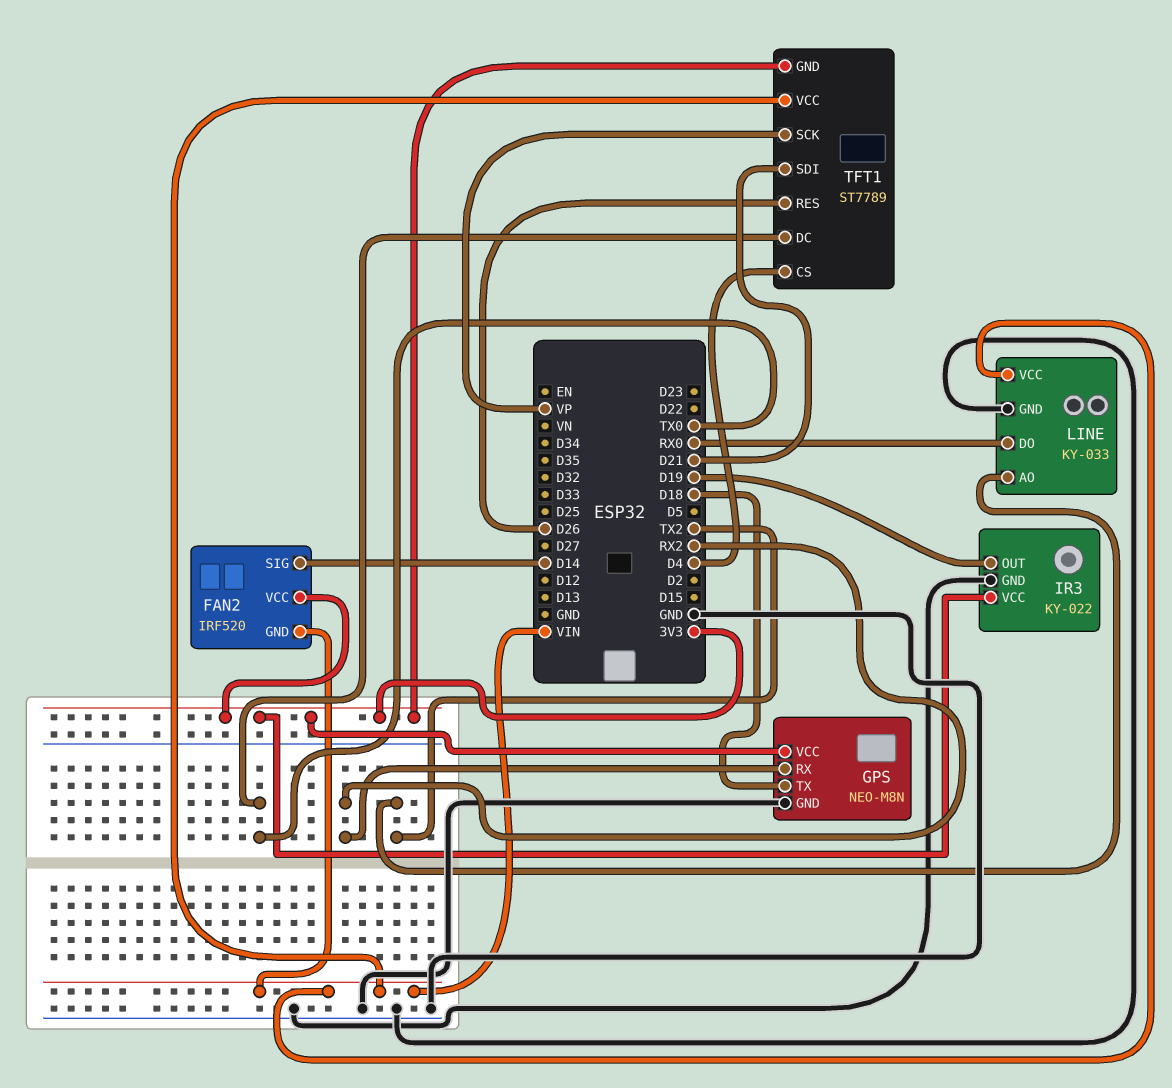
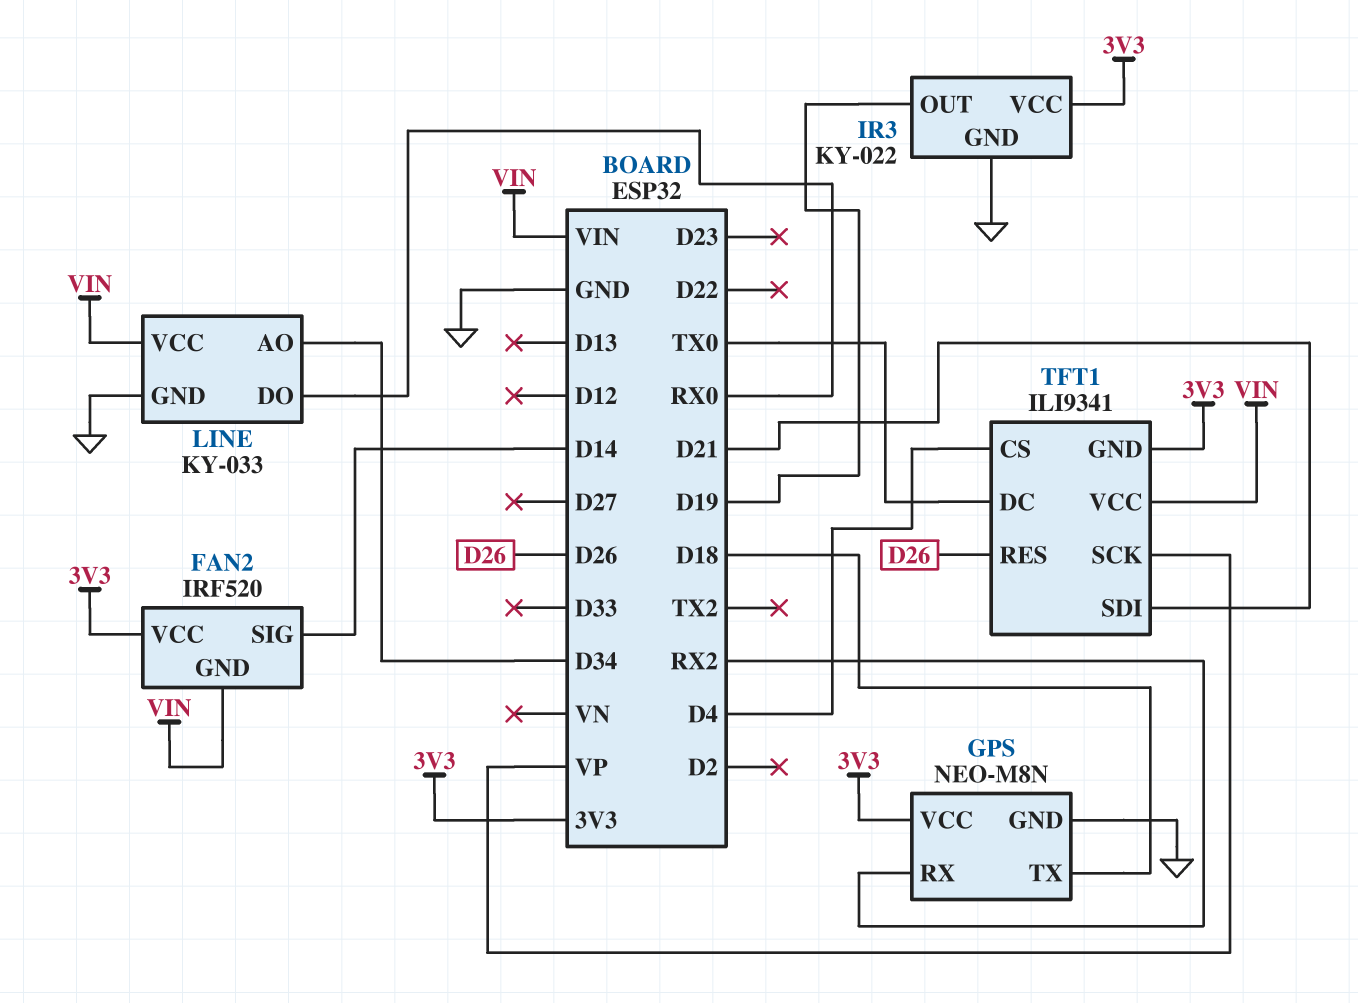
LINE pin AO: TX2 -> D34
TFT1: ST7789 -> ILI9341

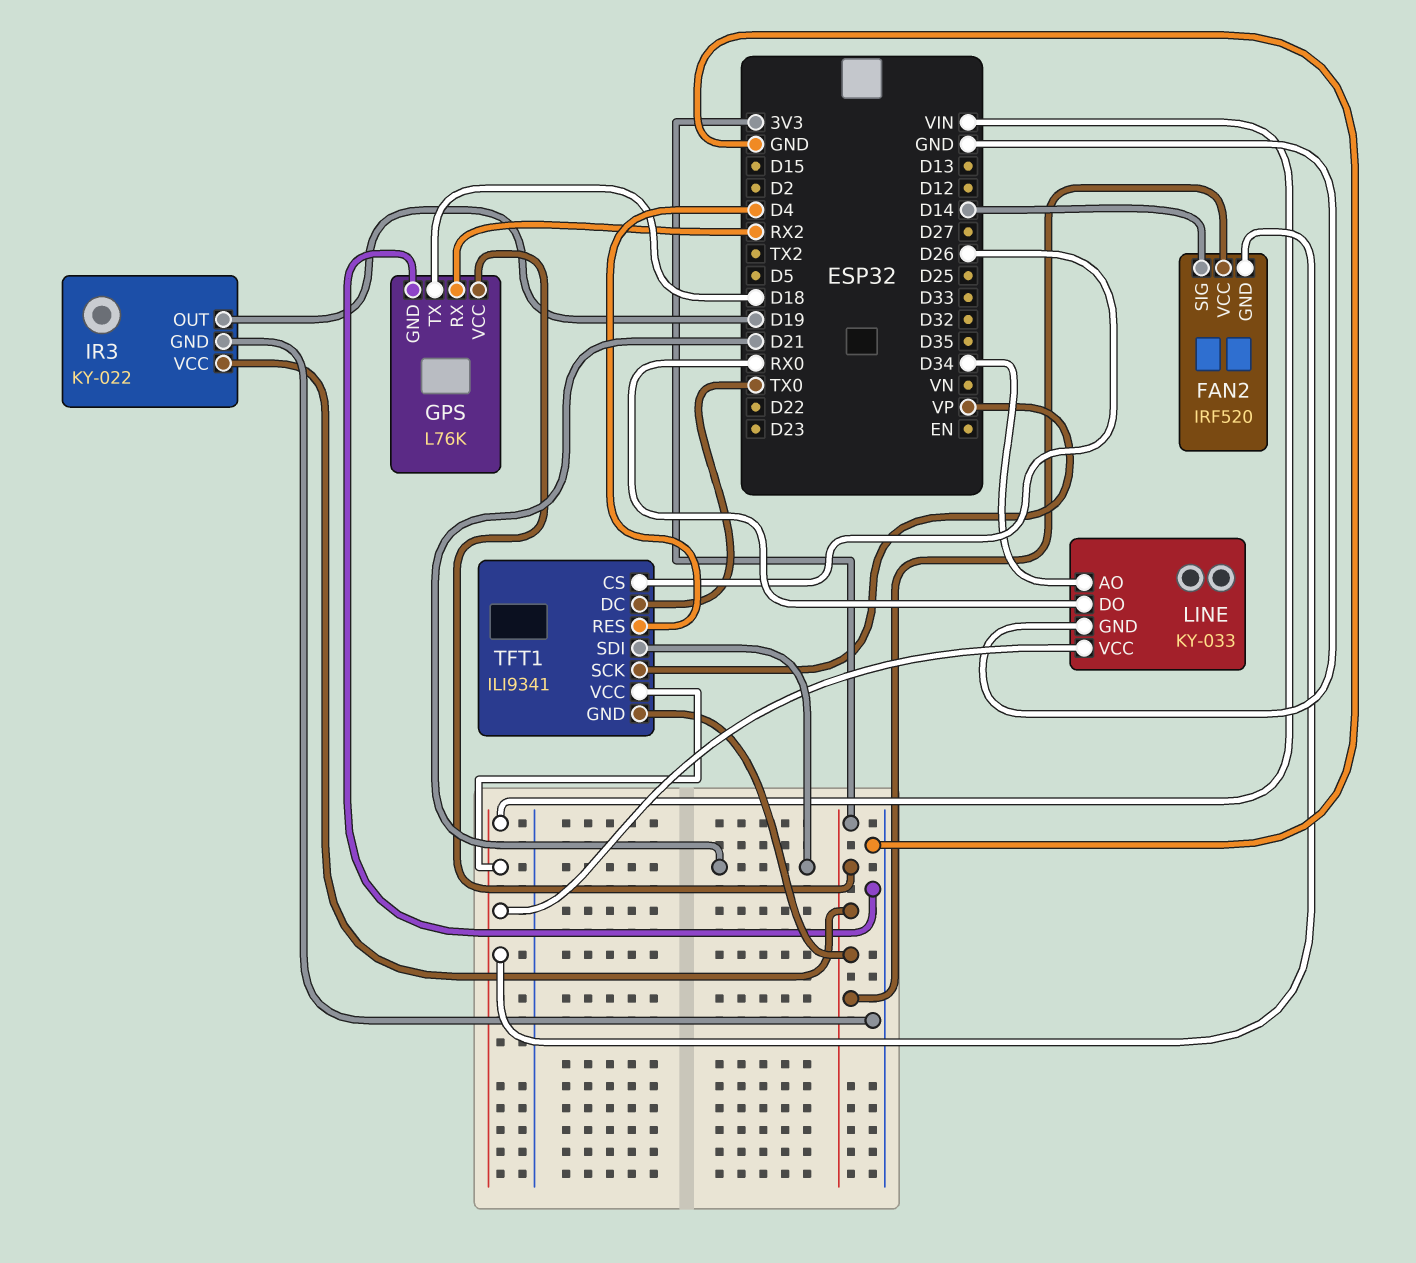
GPS: NEO-M8N -> L76K
TFT1 pin CS: D4 -> D26
TFT1 pin RES: D26 -> D4

